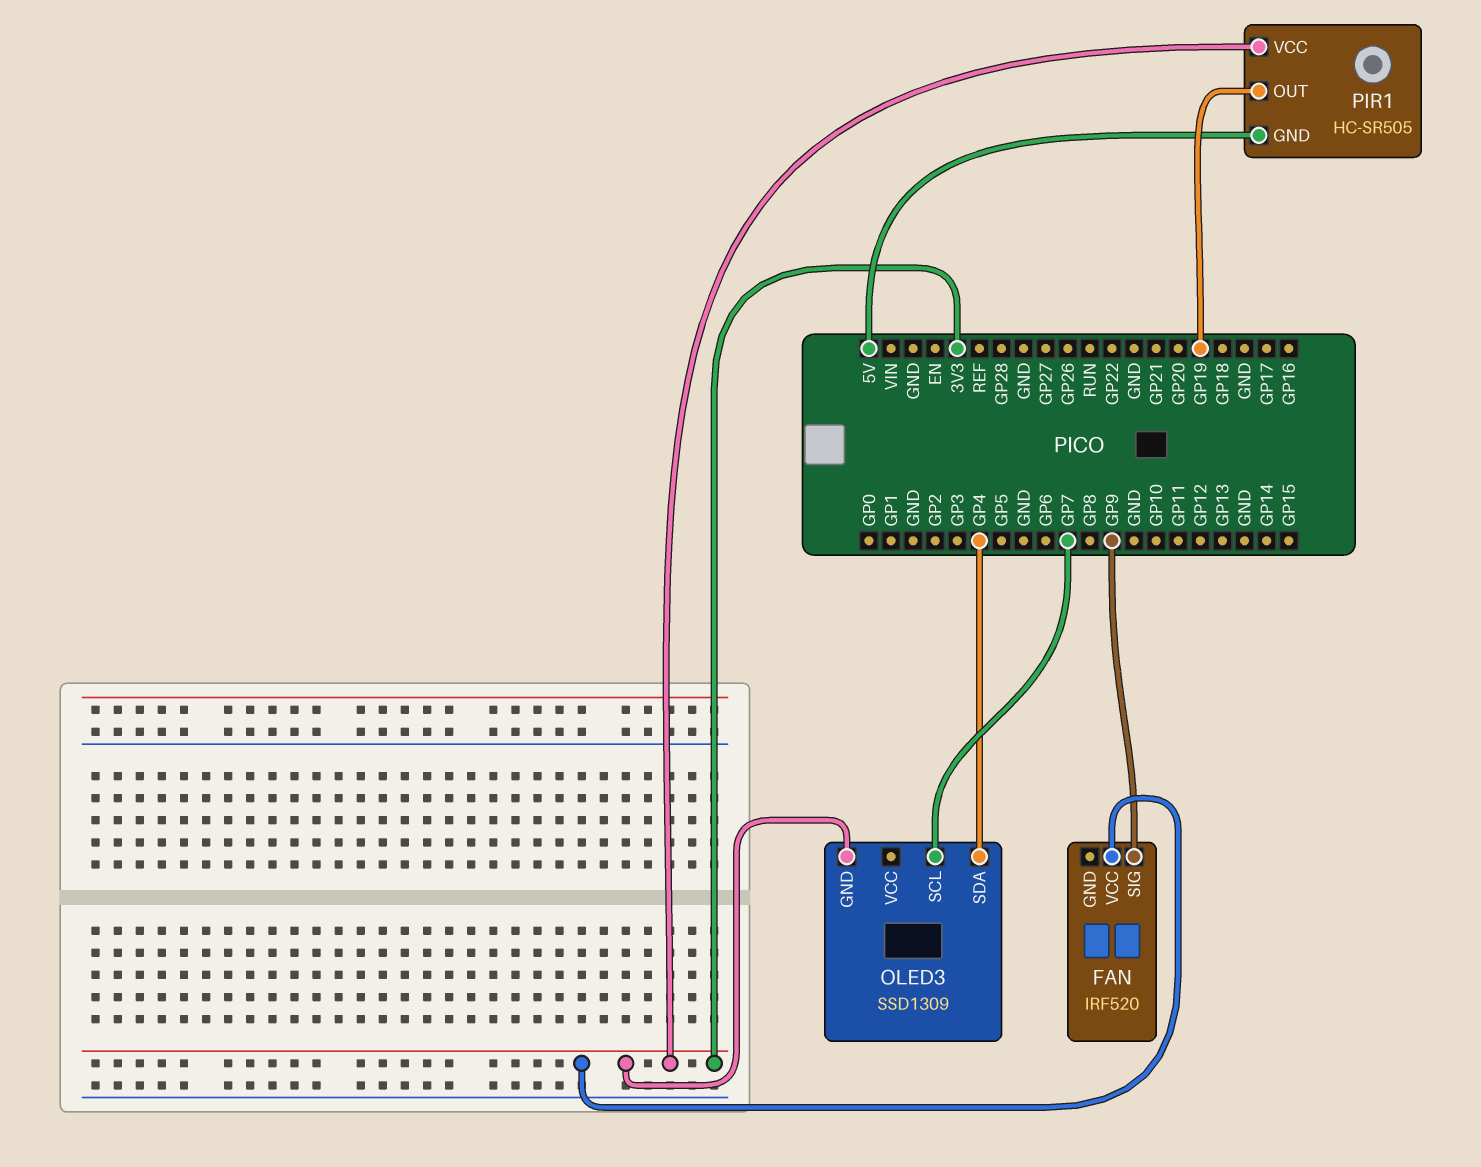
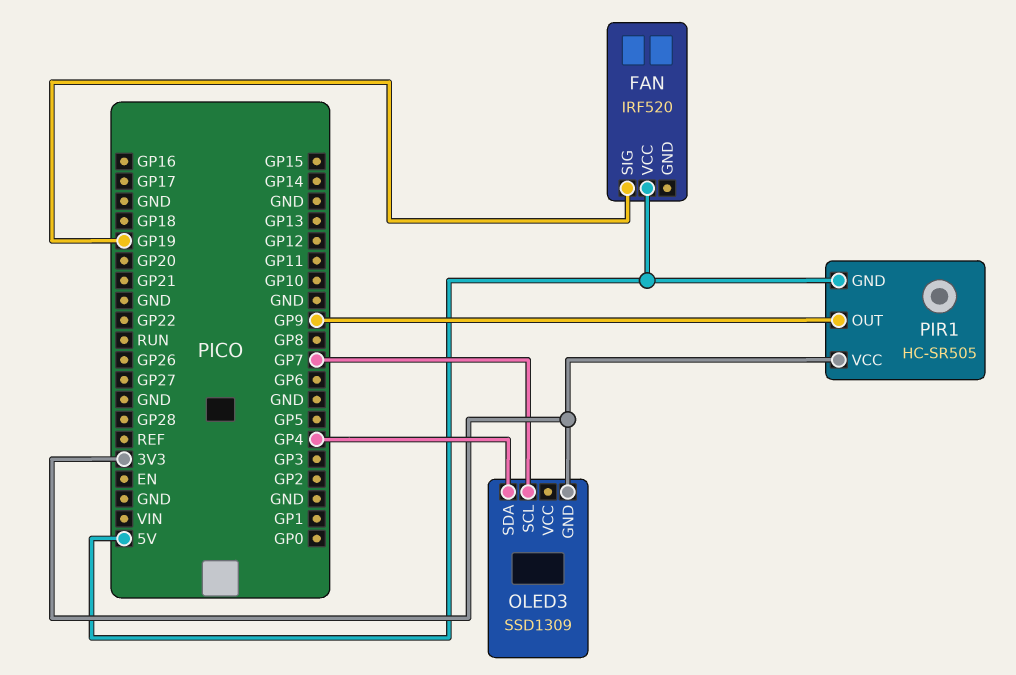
FAN pin SIG: GP9 -> GP19
FAN pin VCC: 3V3 -> 5V
PIR1 pin OUT: GP19 -> GP9

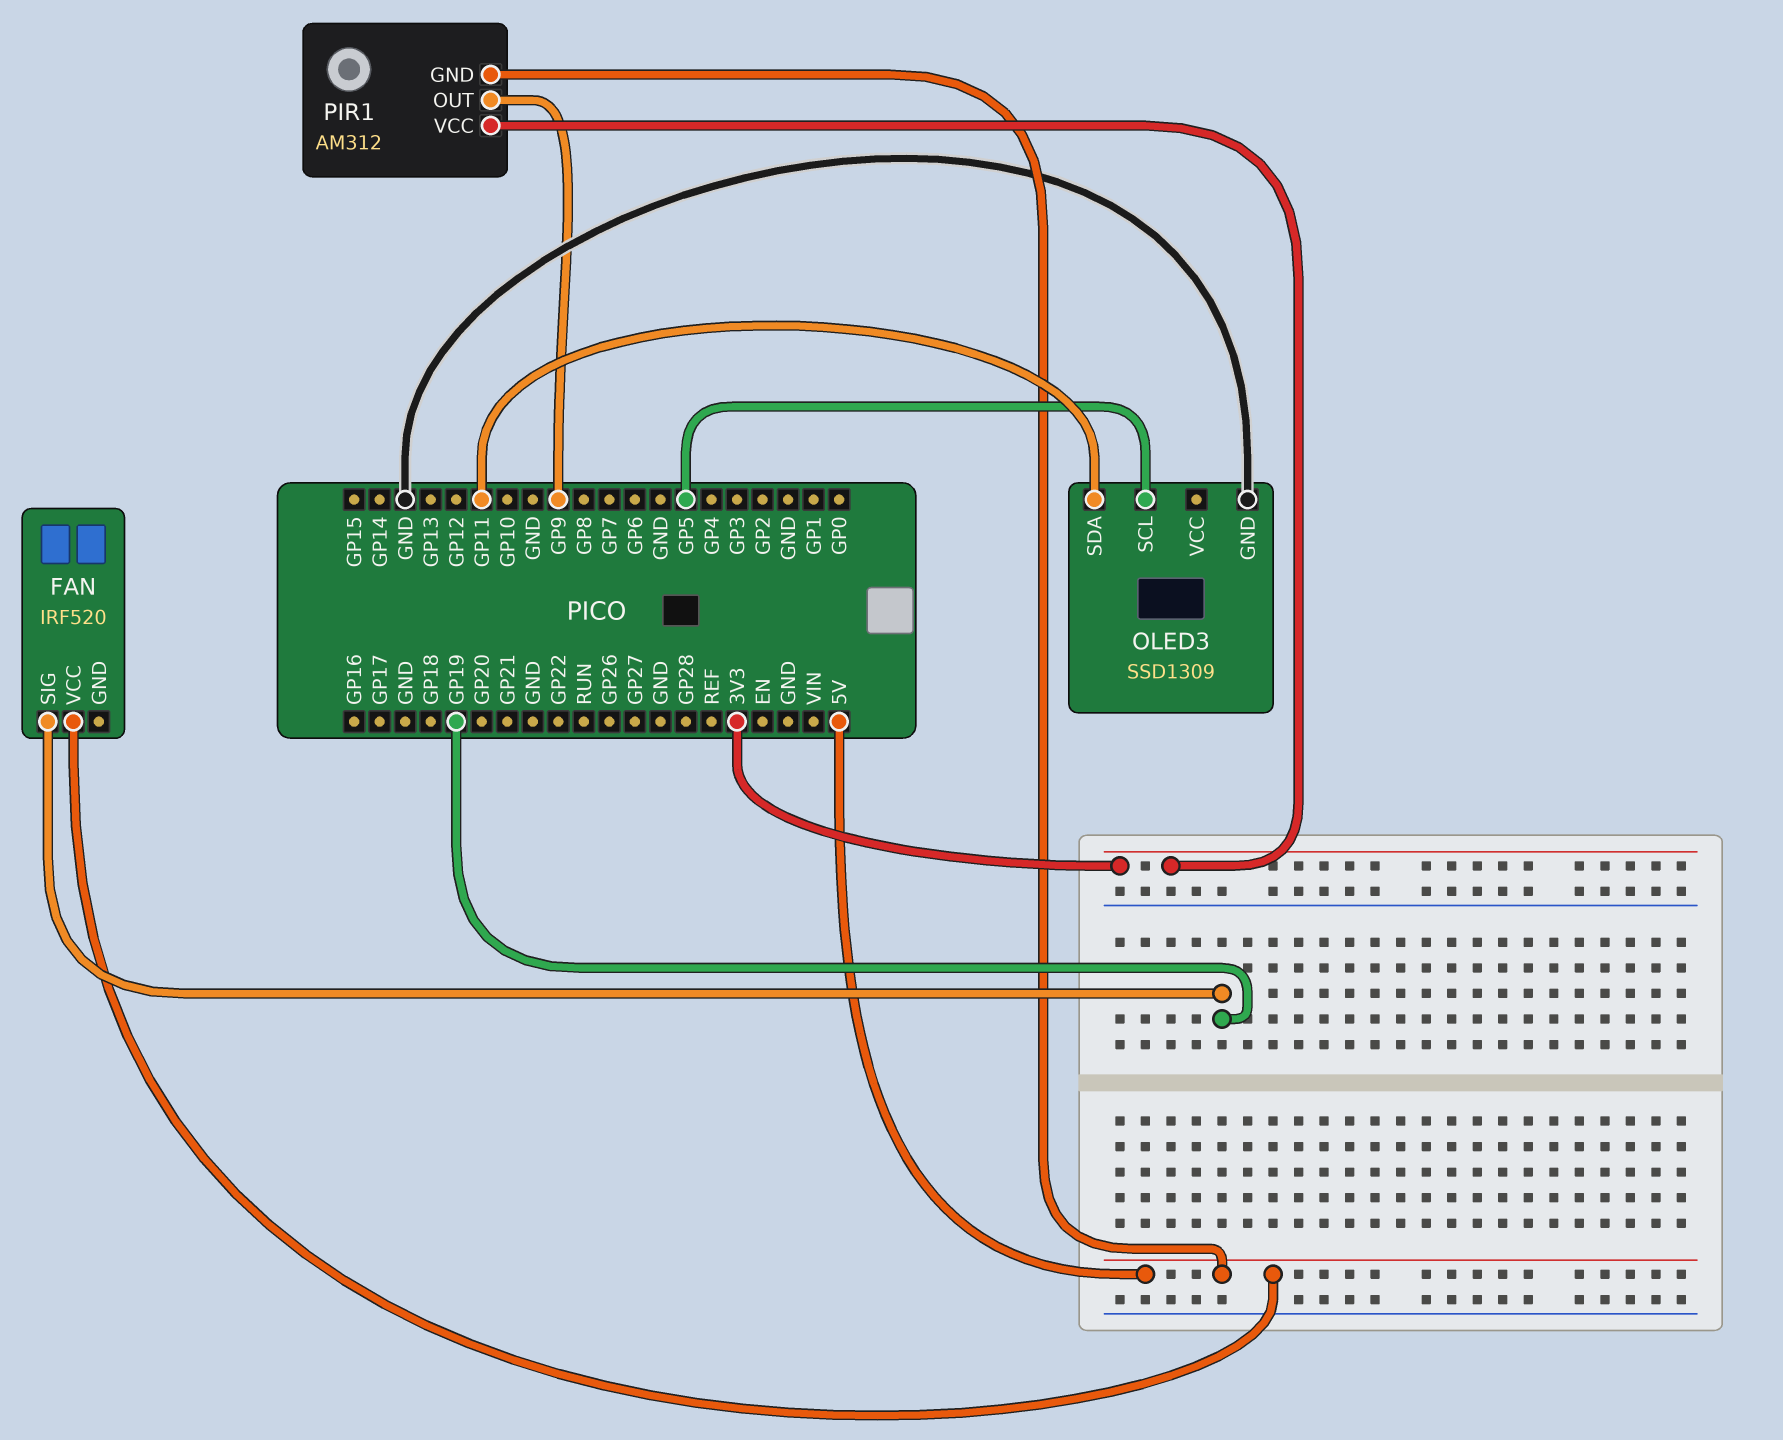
OLED3 pin GND: 3V3 -> GND
OLED3 pin SCL: GP7 -> GP5
OLED3 pin SDA: GP4 -> GP11
PIR1: HC-SR505 -> AM312

